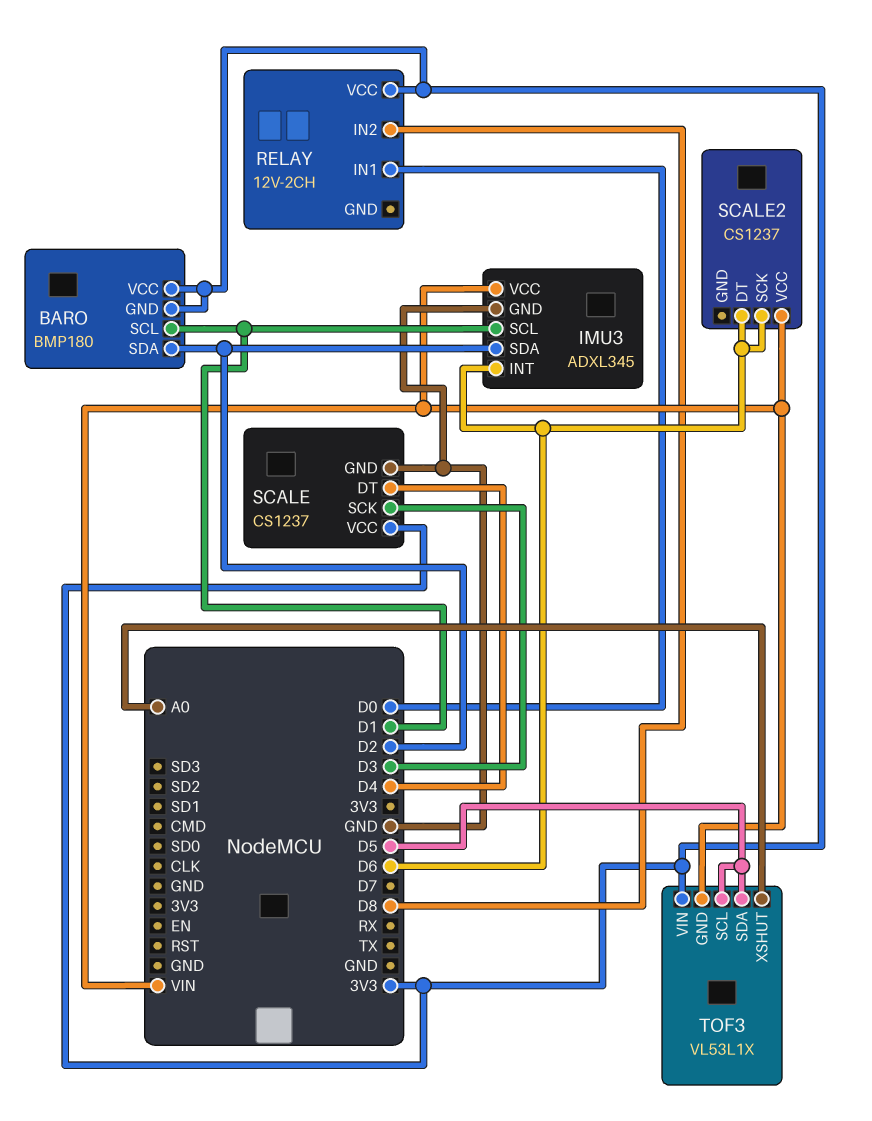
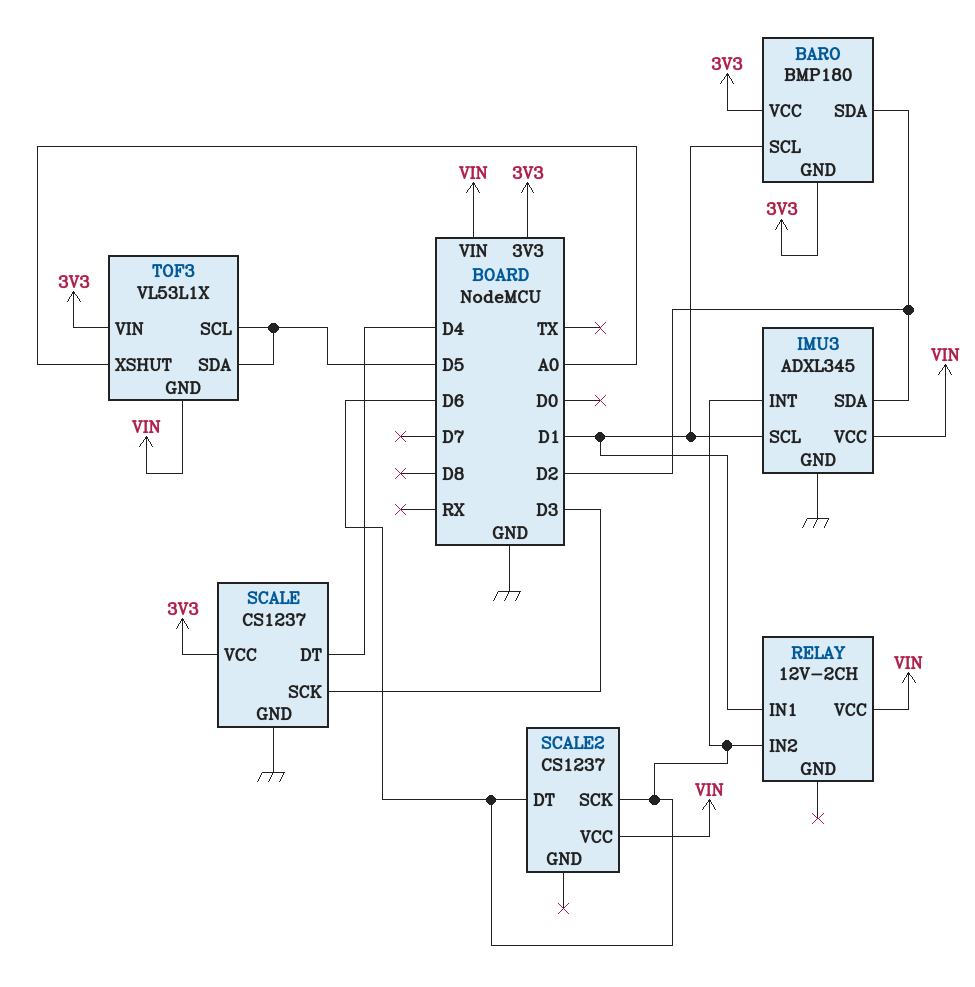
RELAY pin IN1: D0 -> D1
RELAY pin IN2: D8 -> D6
RELAY pin VCC: 3V3 -> VIN

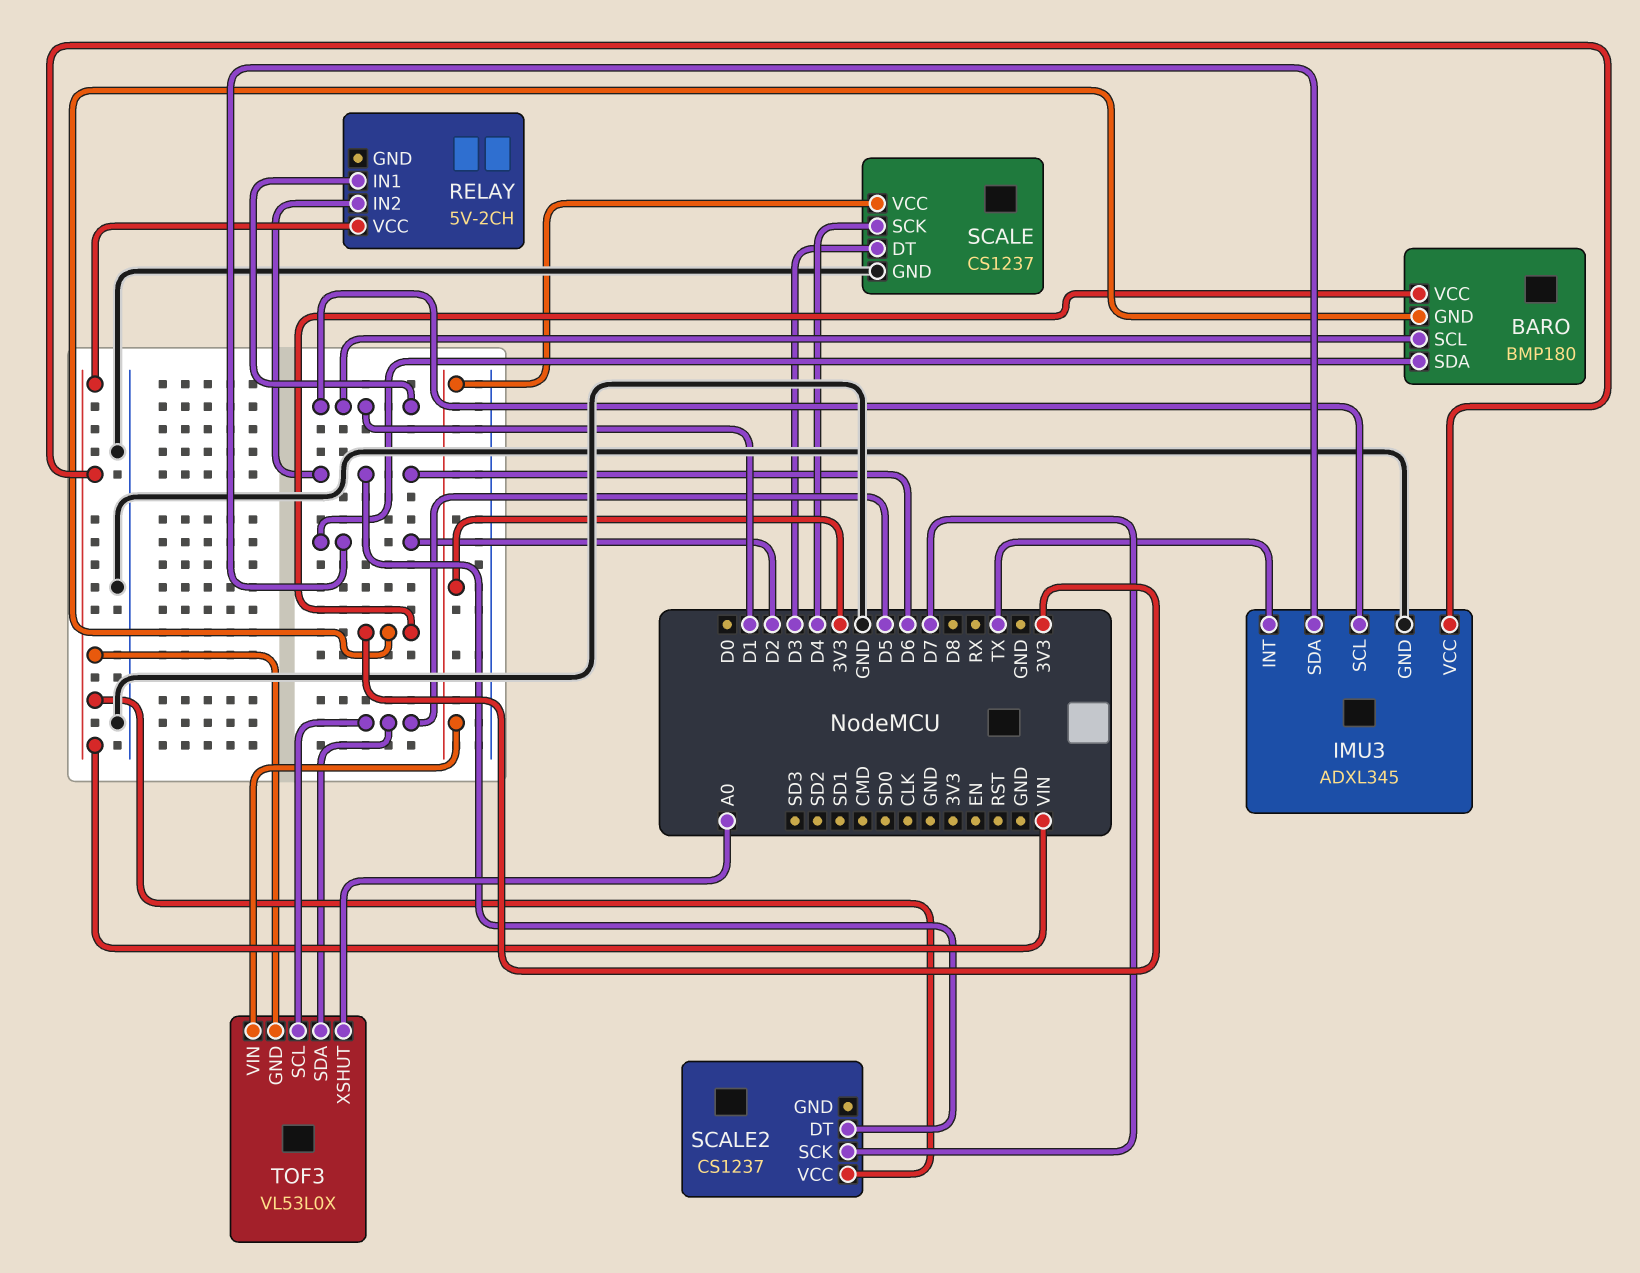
IMU3 pin INT: D6 -> TX
RELAY: 12V-2CH -> 5V-2CH
SCALE pin DT: D4 -> D3
SCALE pin SCK: D3 -> D4
SCALE2 pin SCK: D6 -> D7
TOF3: VL53L1X -> VL53L0X

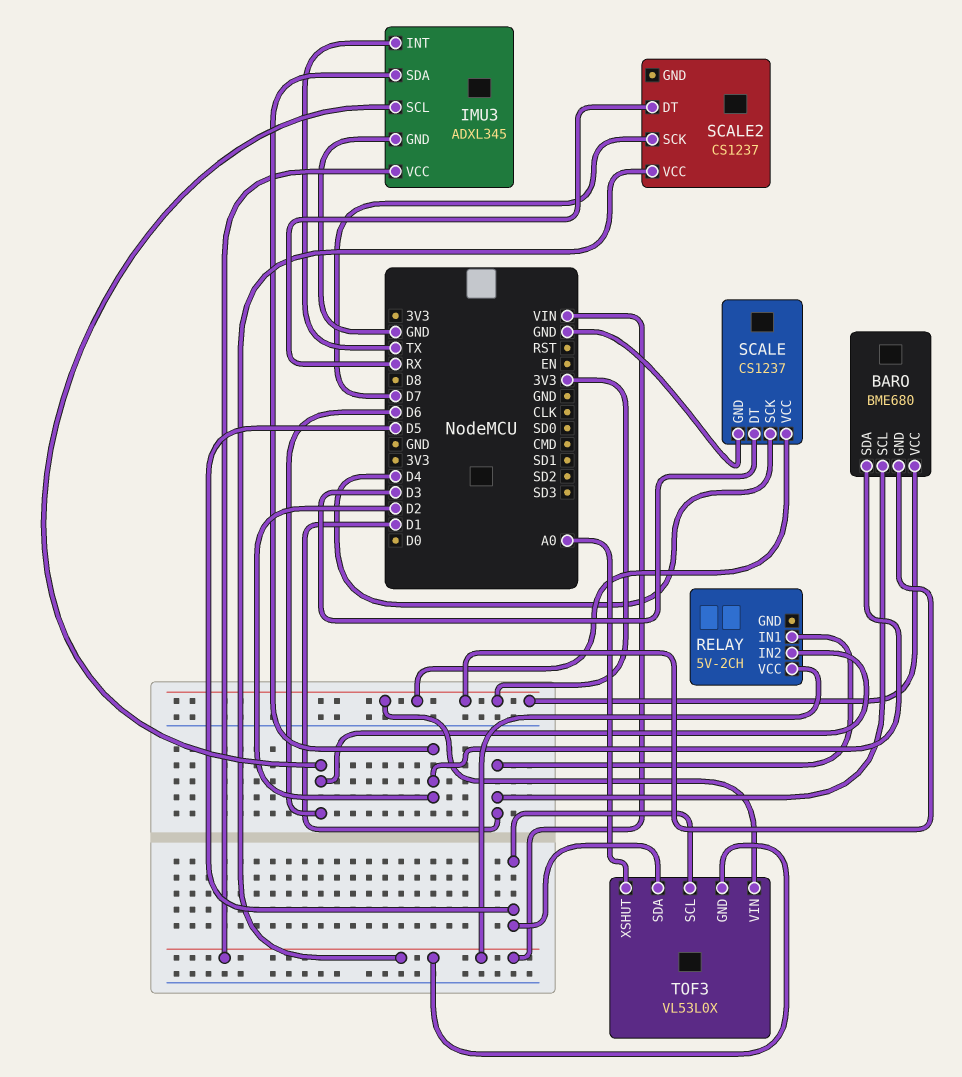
BARO: BMP180 -> BME680
IMU3 pin SCL: D1 -> D6
SCALE2 pin DT: D6 -> RX

